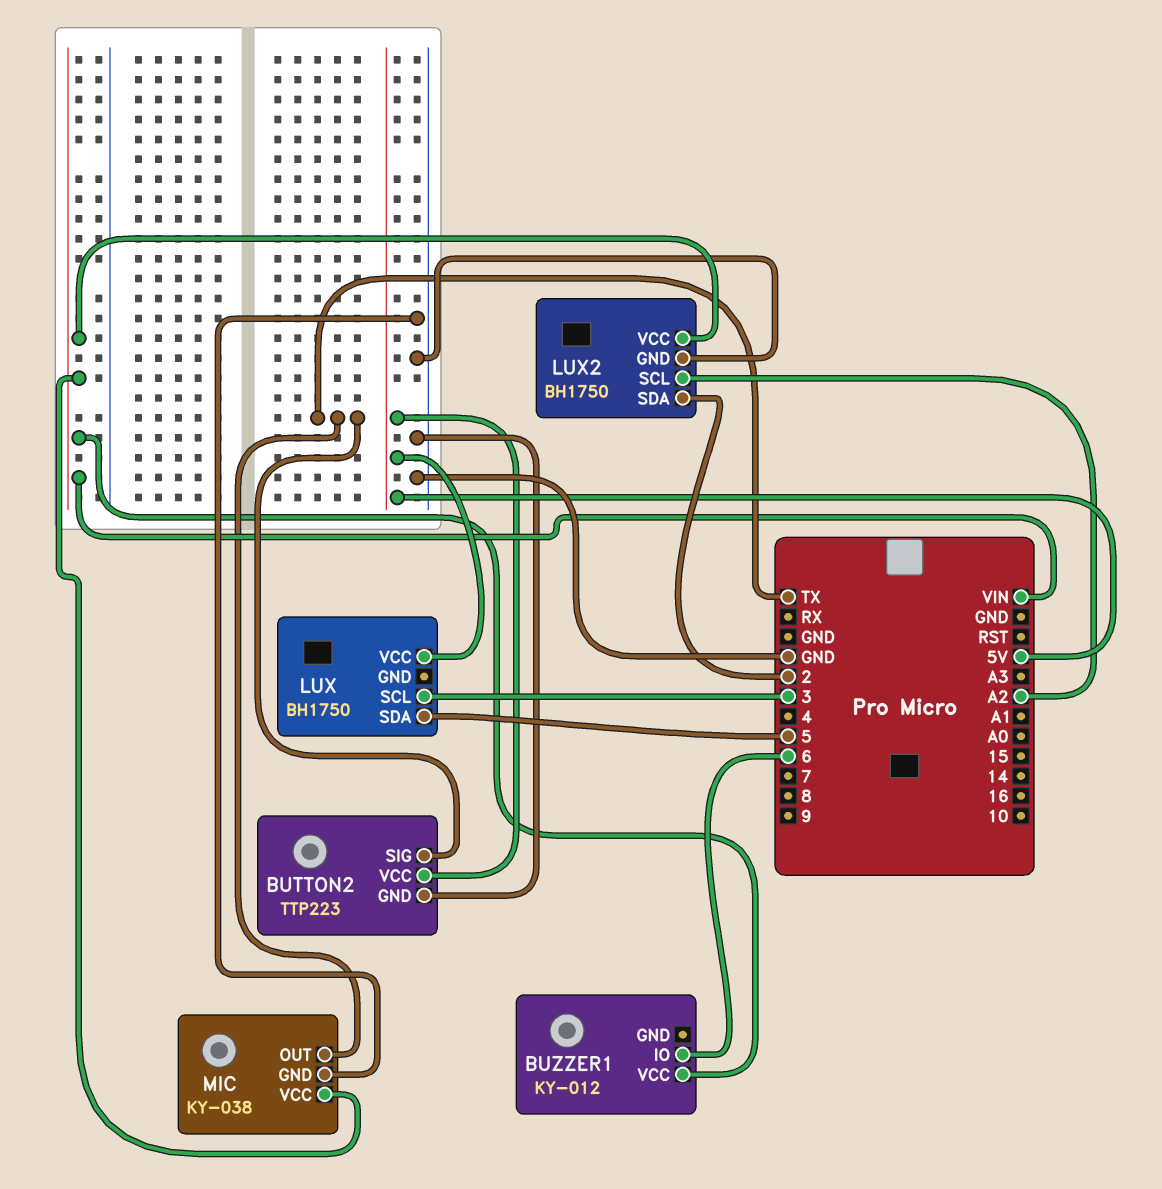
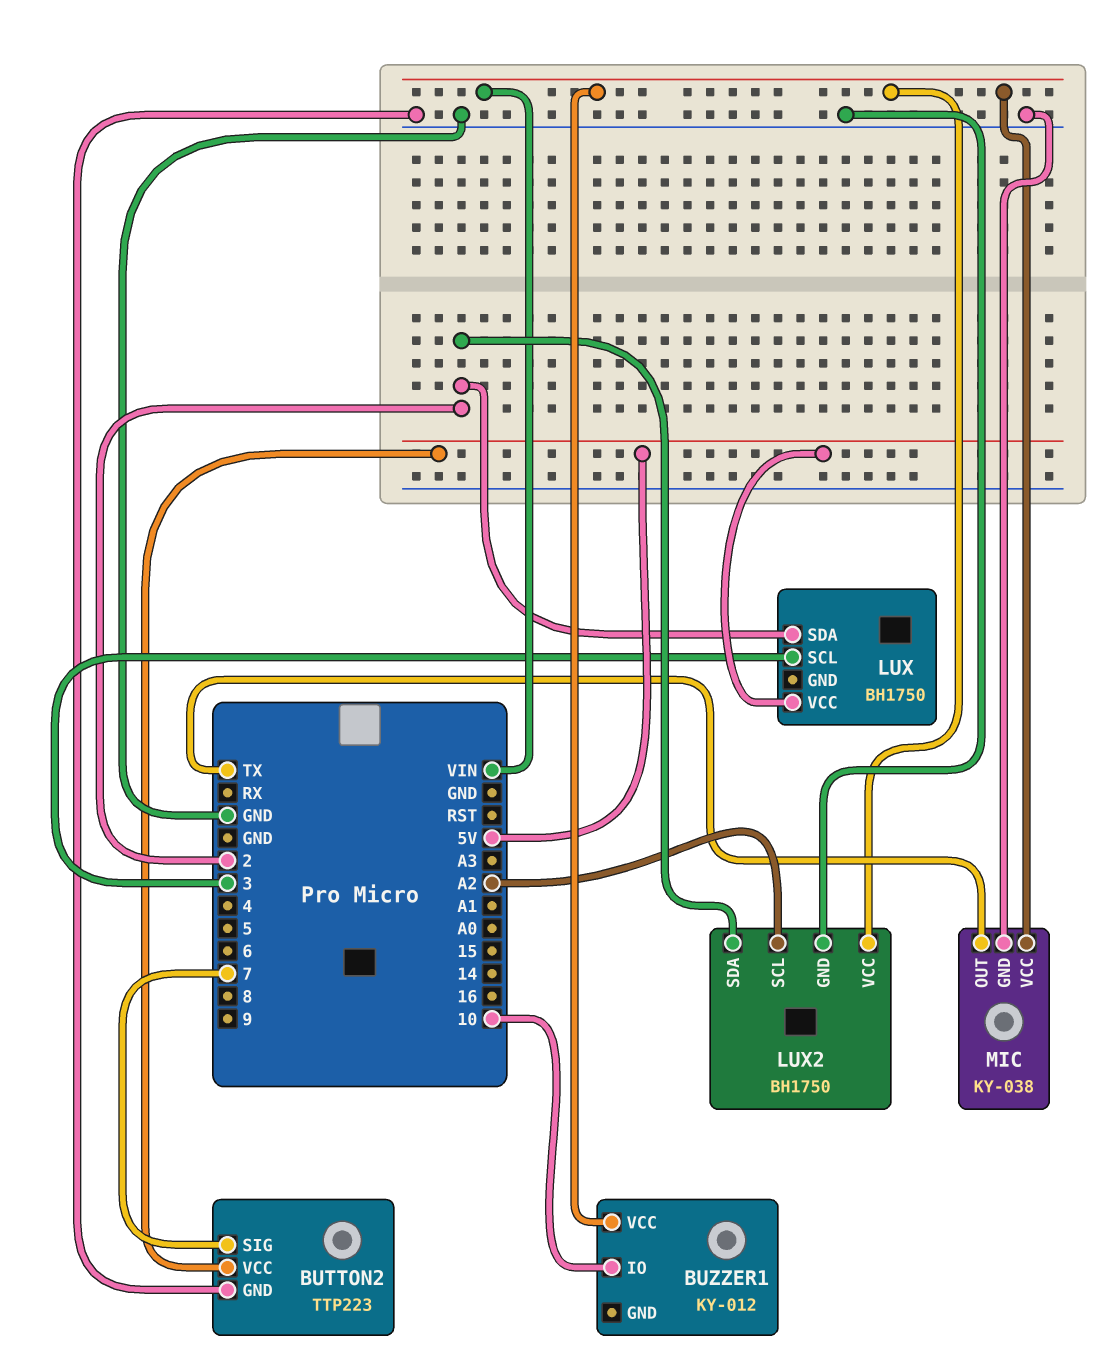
BUTTON2 pin SIG: TX -> 7
BUZZER1 pin IO: 6 -> 10
LUX pin SDA: 5 -> 2

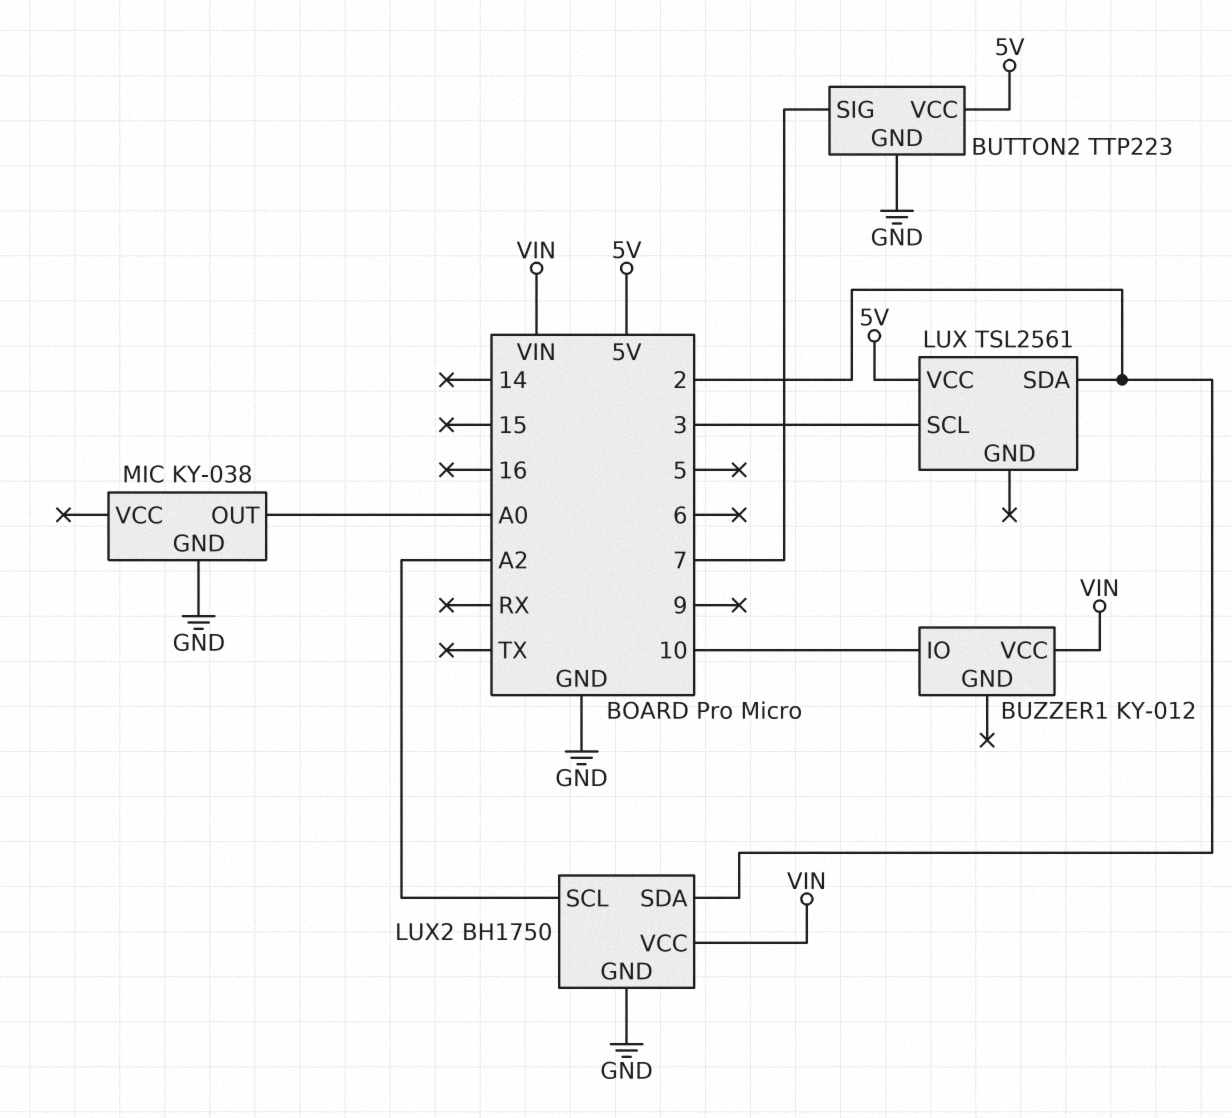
LUX: BH1750 -> TSL2561
MIC pin OUT: TX -> A0
MIC pin VCC: VIN -> none

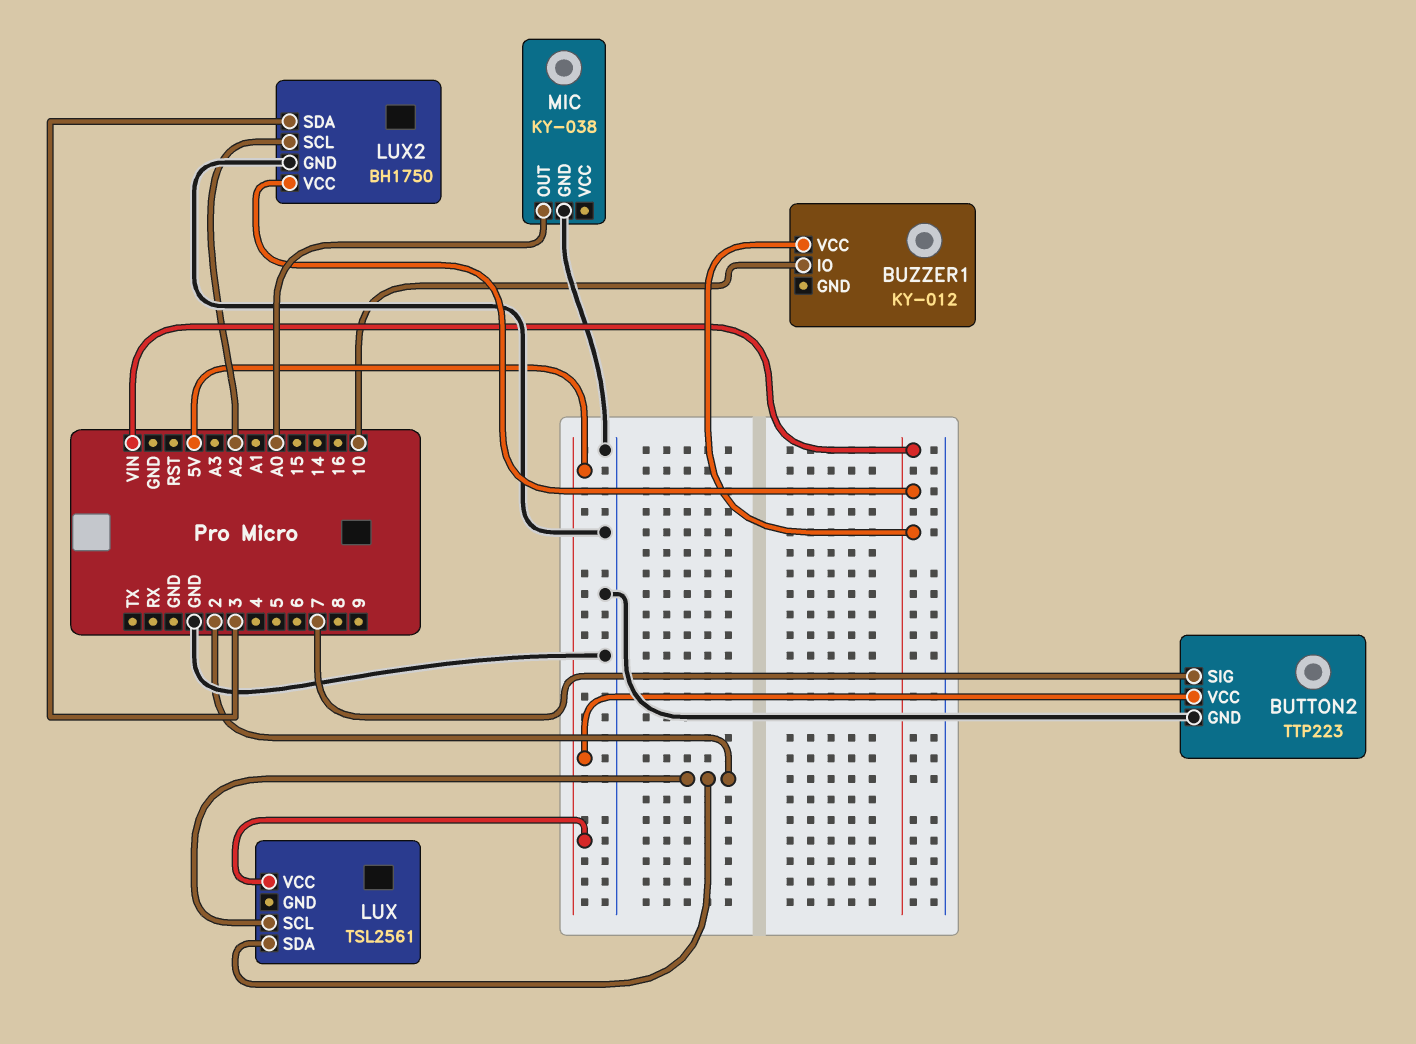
LUX pin SCL: 3 -> 2
LUX2 pin SDA: 2 -> 3

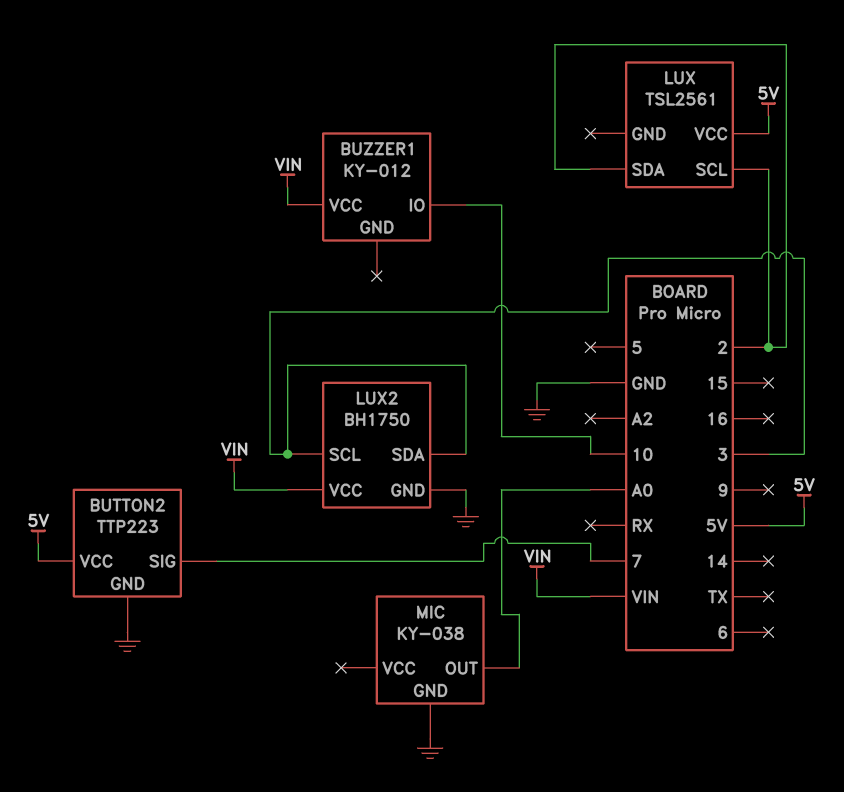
LUX2 pin SCL: A2 -> 3

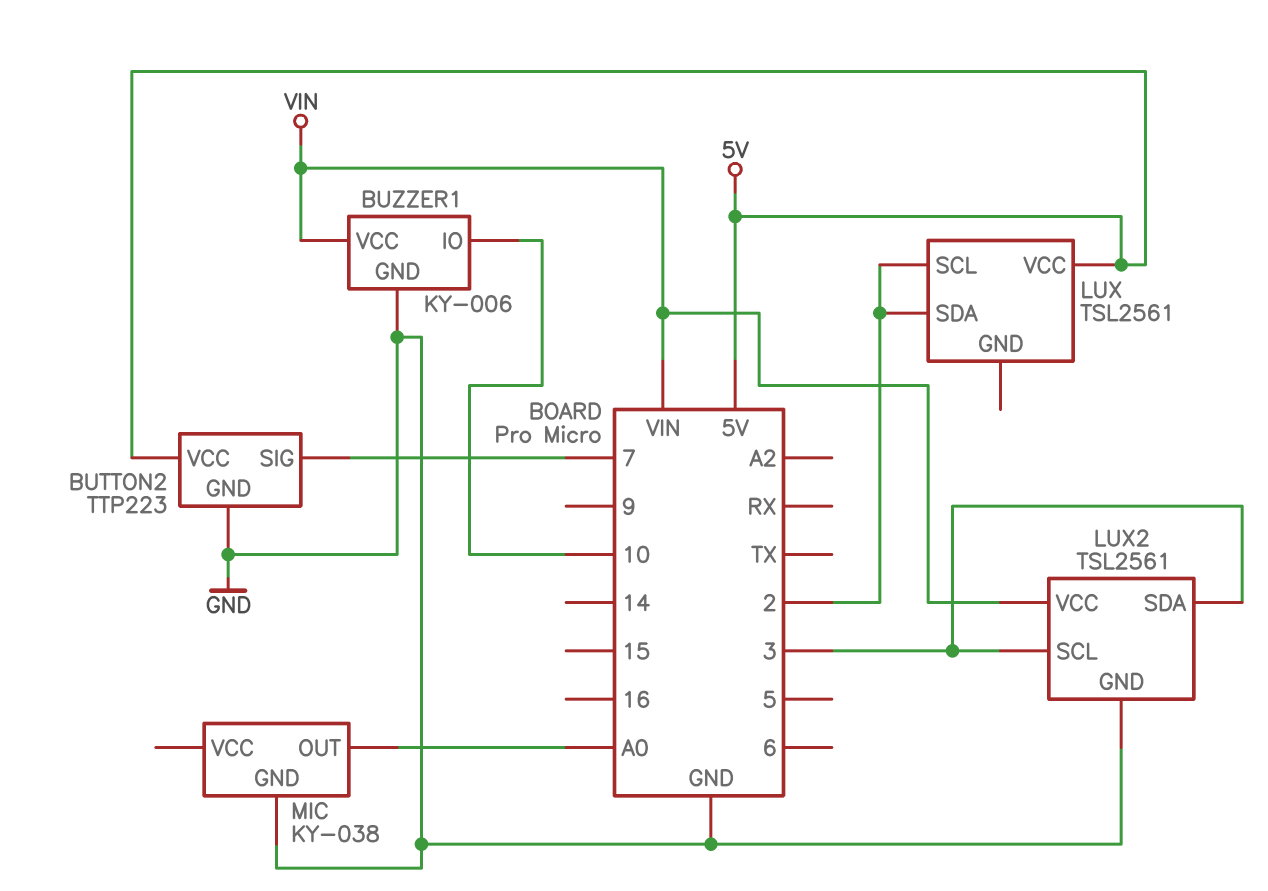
BUZZER1: KY-012 -> KY-006
BUZZER1 pin GND: none -> GND
LUX2: BH1750 -> TSL2561

